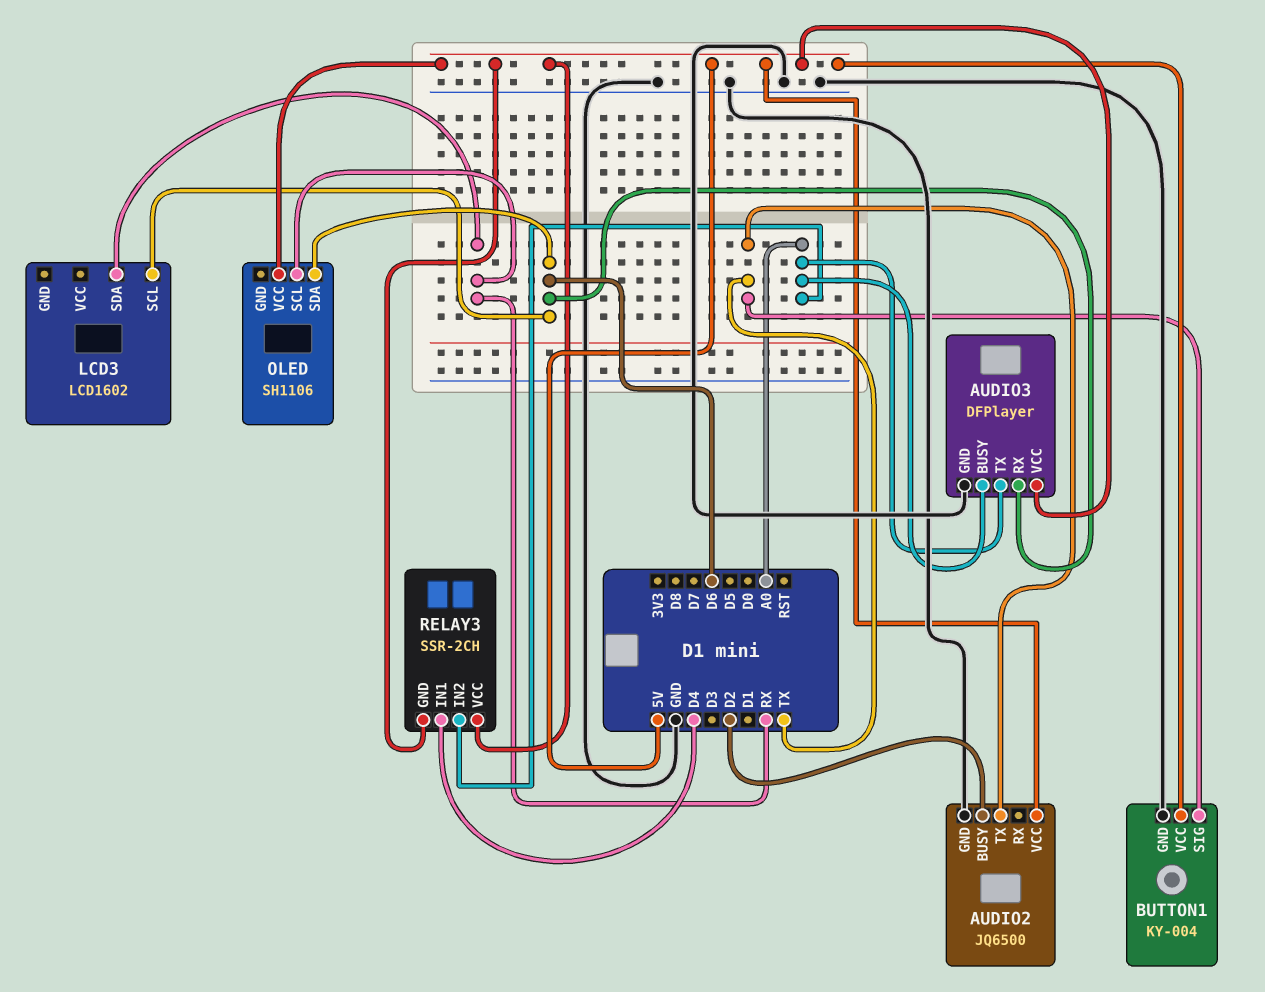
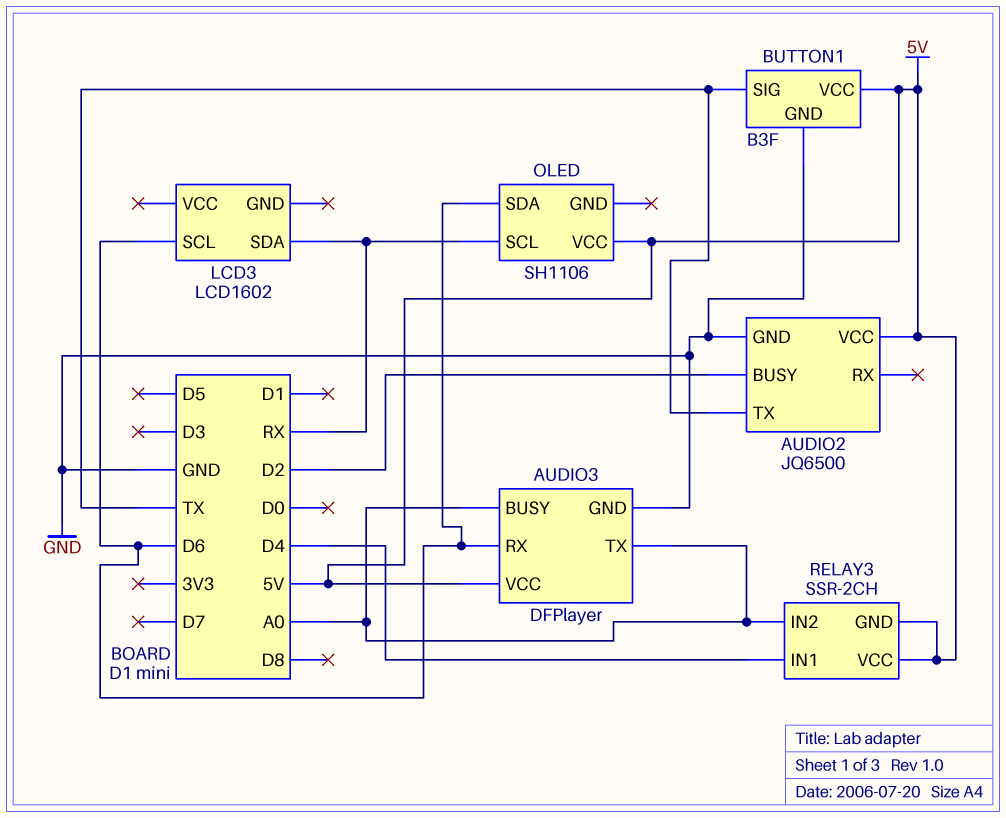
BUTTON1: KY-004 -> B3F

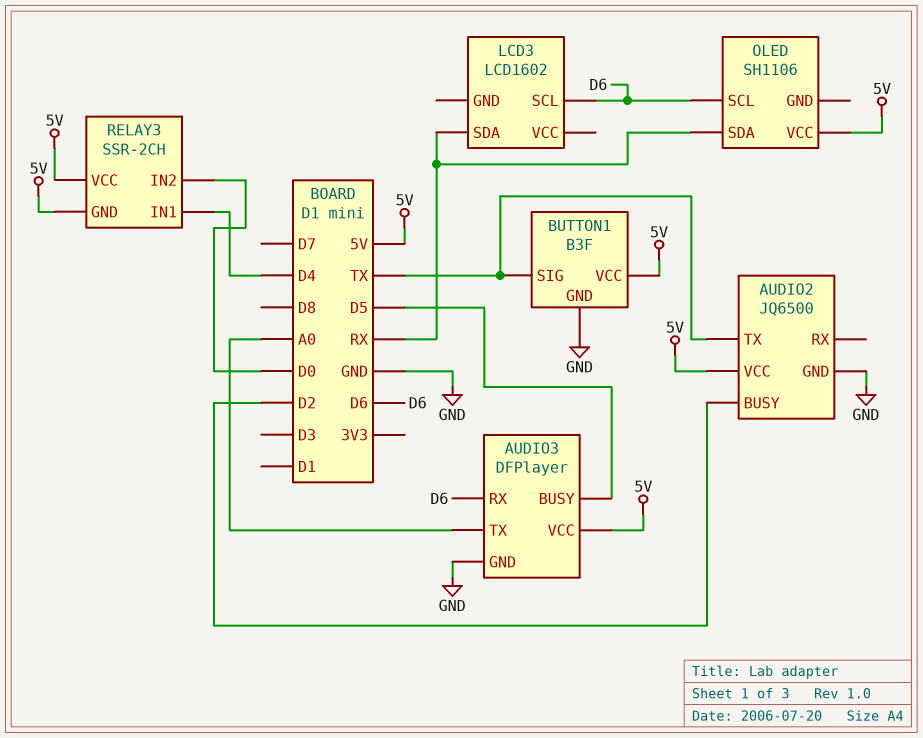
AUDIO3 pin BUSY: A0 -> D5
OLED pin SCL: RX -> D6
OLED pin SDA: D6 -> RX
RELAY3 pin IN2: A0 -> D0

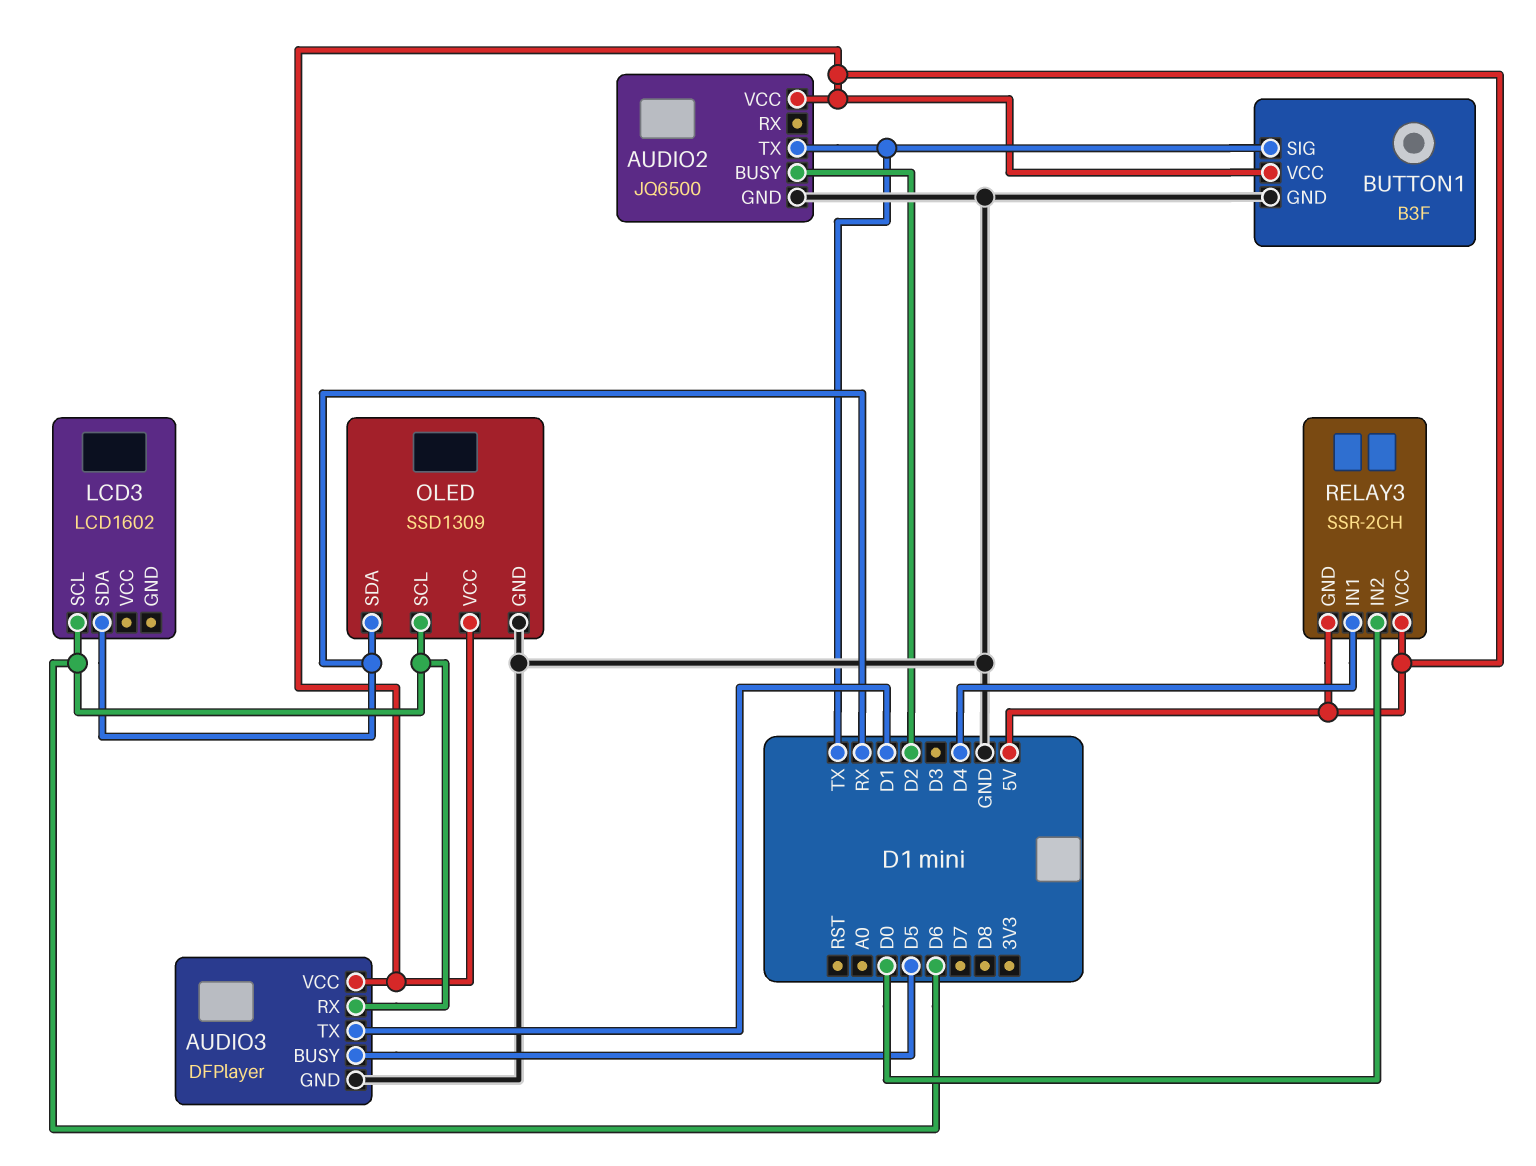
AUDIO3 pin TX: A0 -> D1
OLED: SH1106 -> SSD1309
OLED pin GND: none -> GND

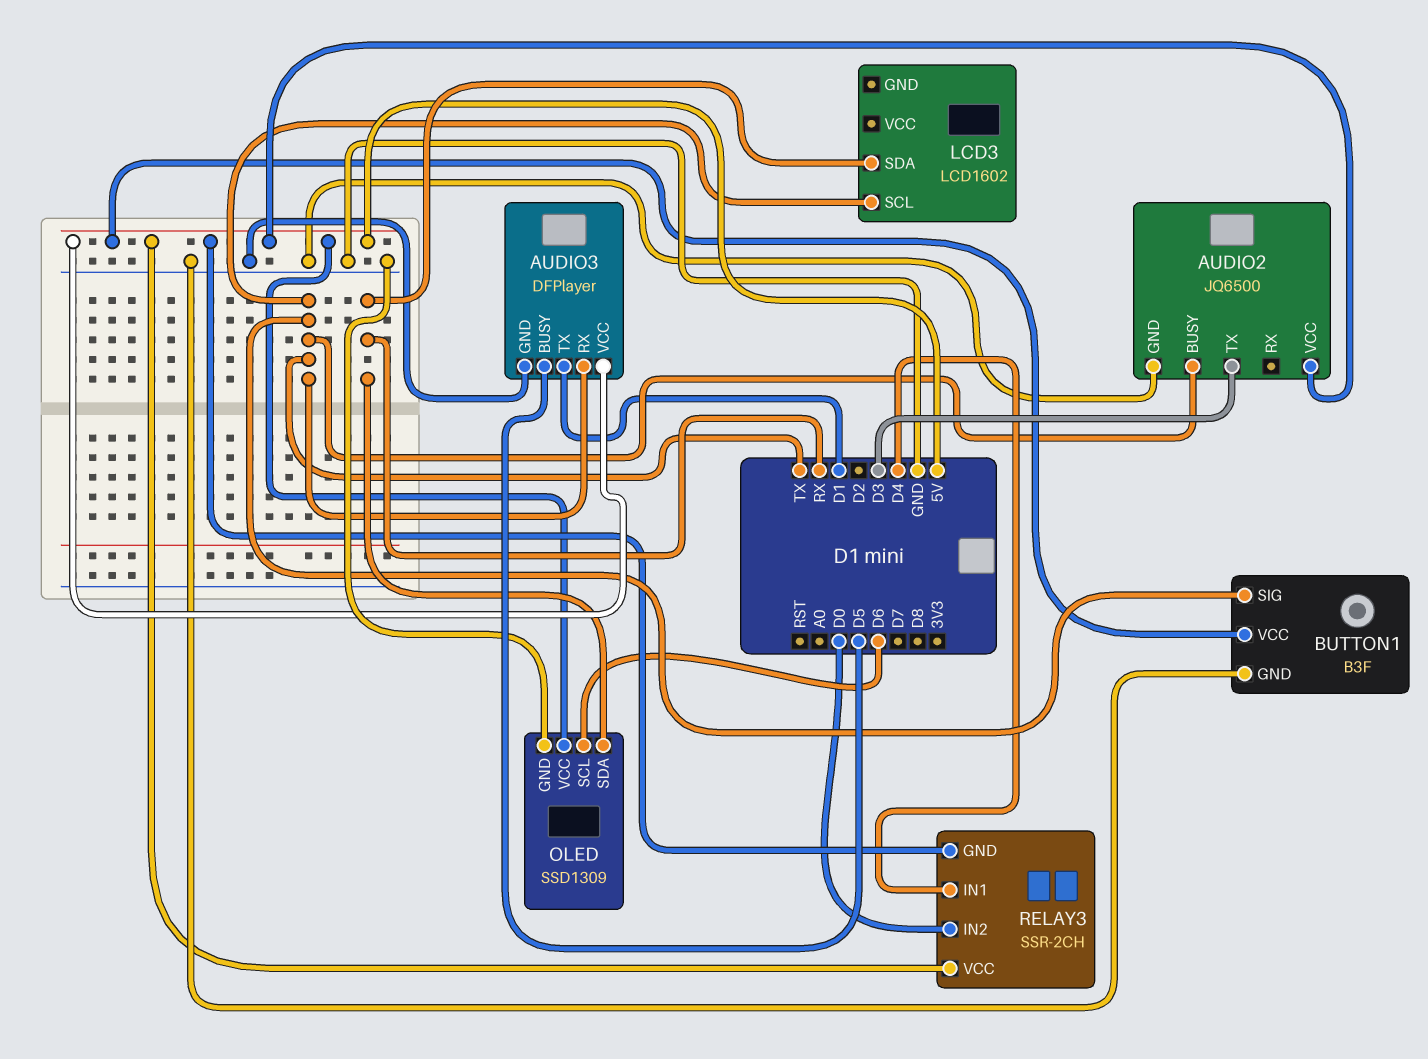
AUDIO2 pin BUSY: D2 -> TX
AUDIO2 pin TX: TX -> D3
AUDIO3 pin RX: D6 -> TX
LCD3 pin SCL: D6 -> TX

